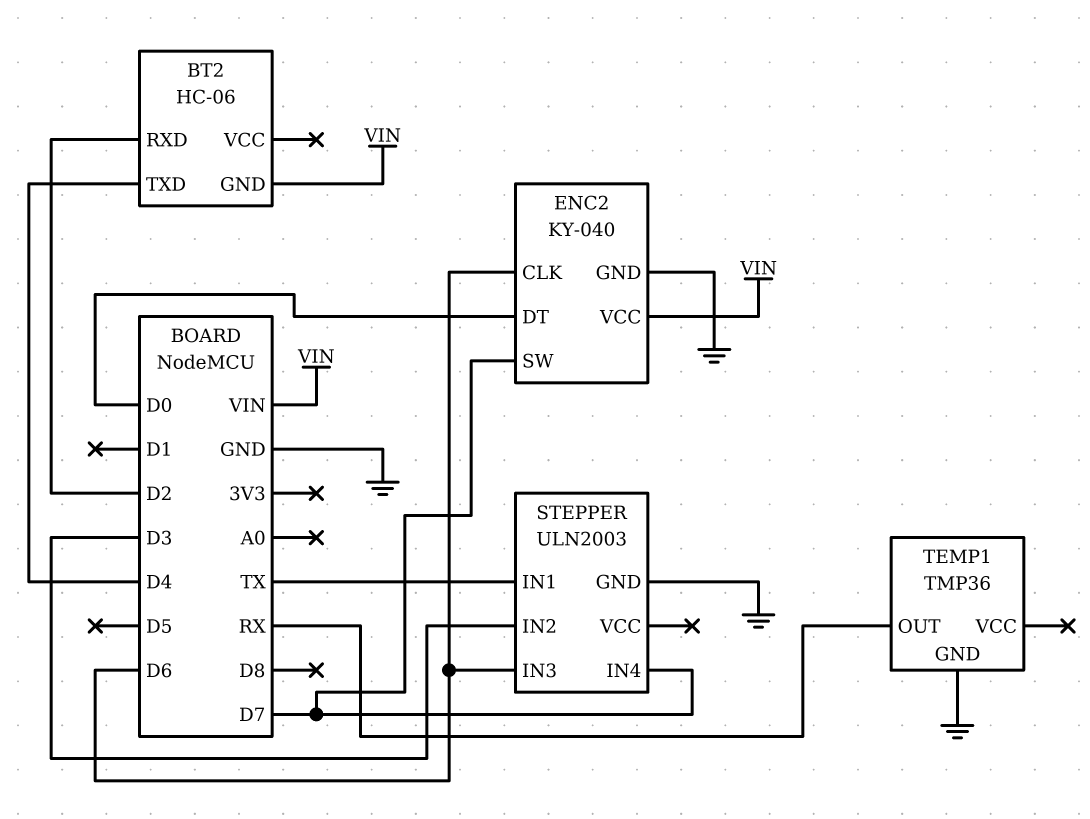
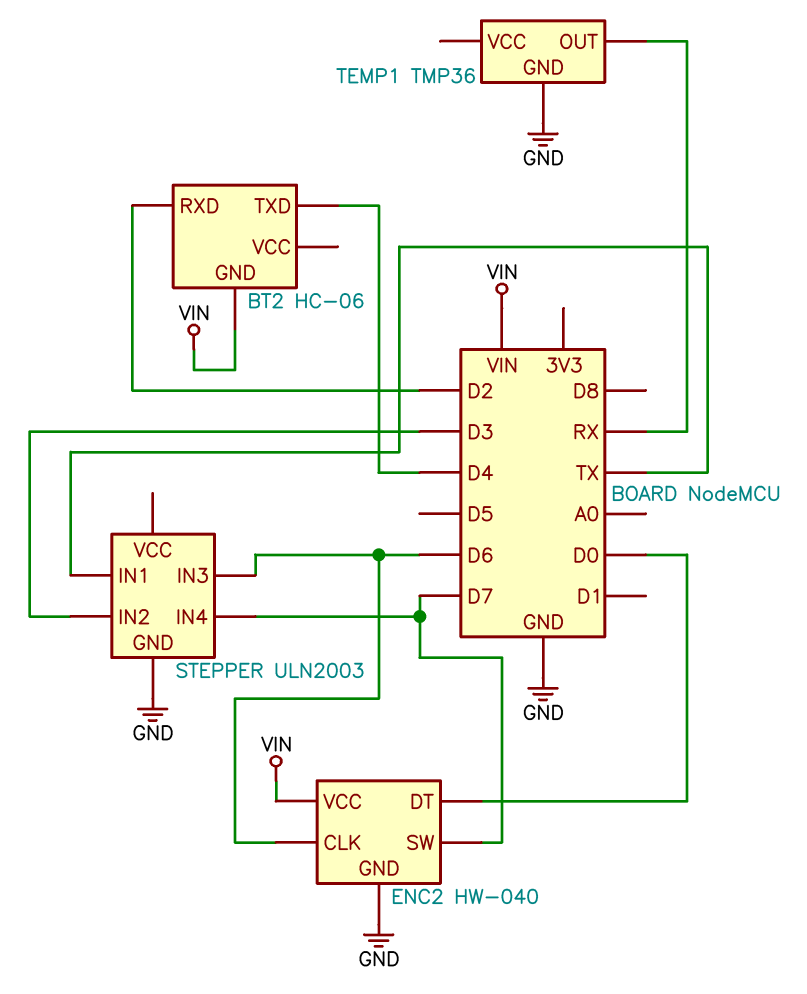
ENC2: KY-040 -> HW-040

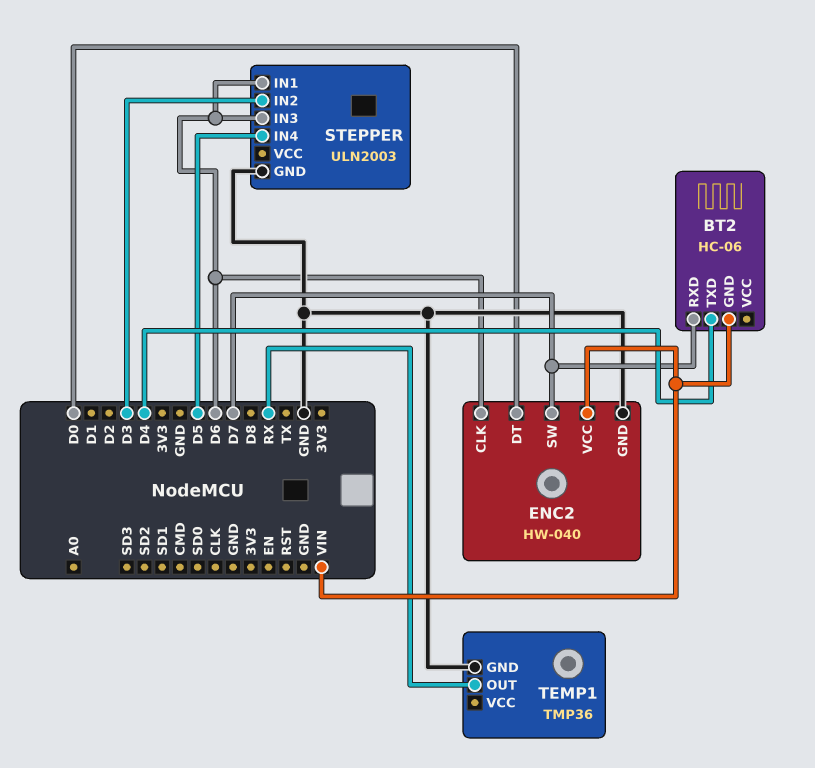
BT2 pin RXD: D2 -> D7
STEPPER pin IN1: TX -> D6
STEPPER pin IN4: D7 -> D5

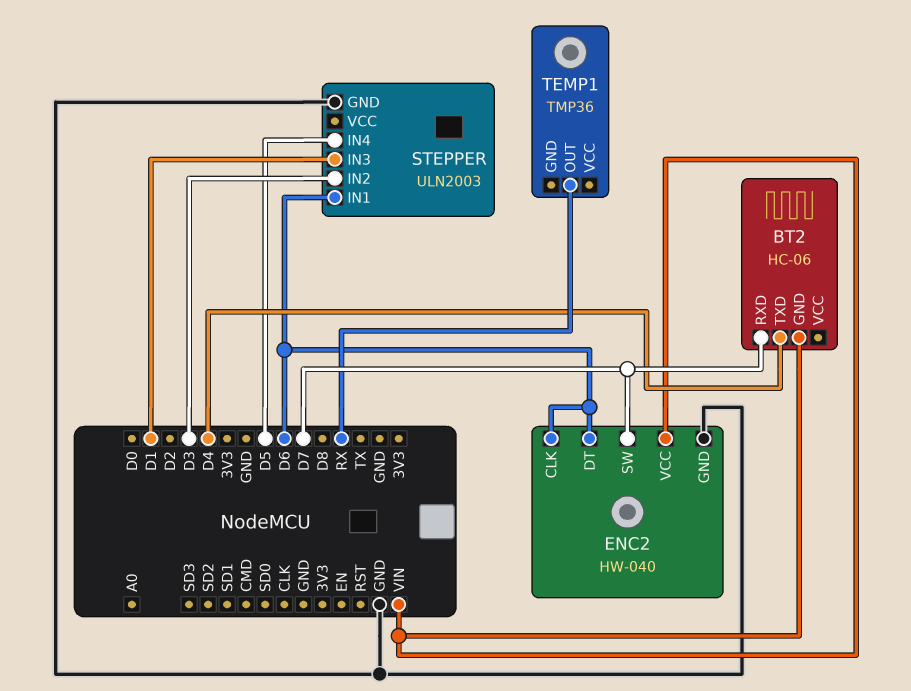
ENC2 pin DT: D0 -> D6
STEPPER pin IN3: D6 -> D1
TEMP1 pin GND: GND -> none

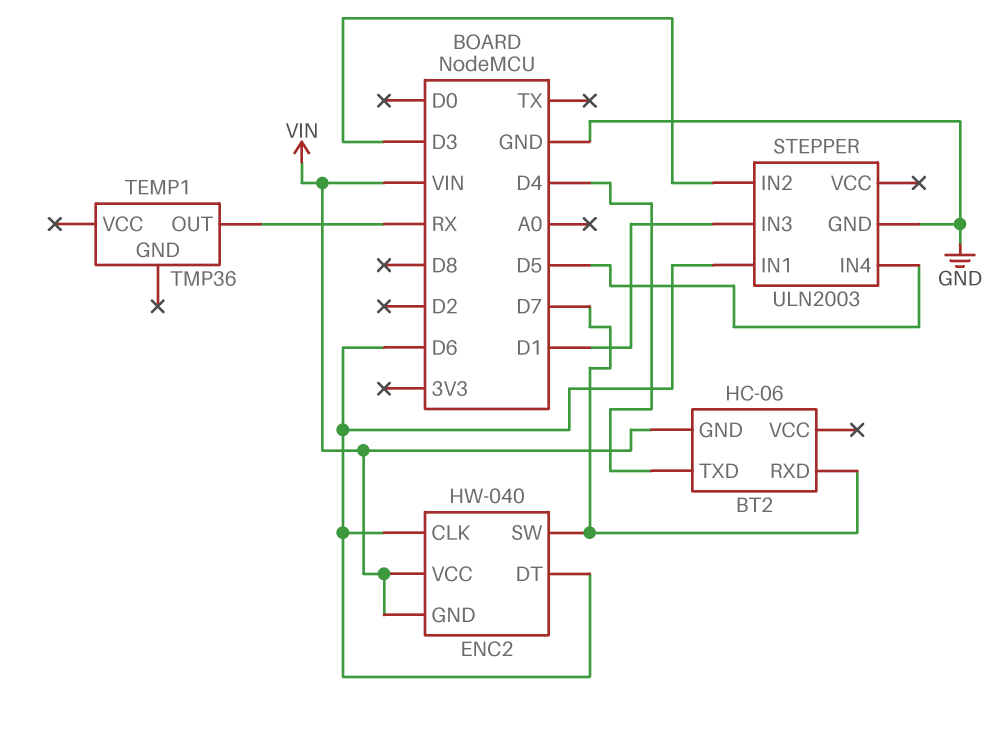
ENC2 pin GND: GND -> VIN

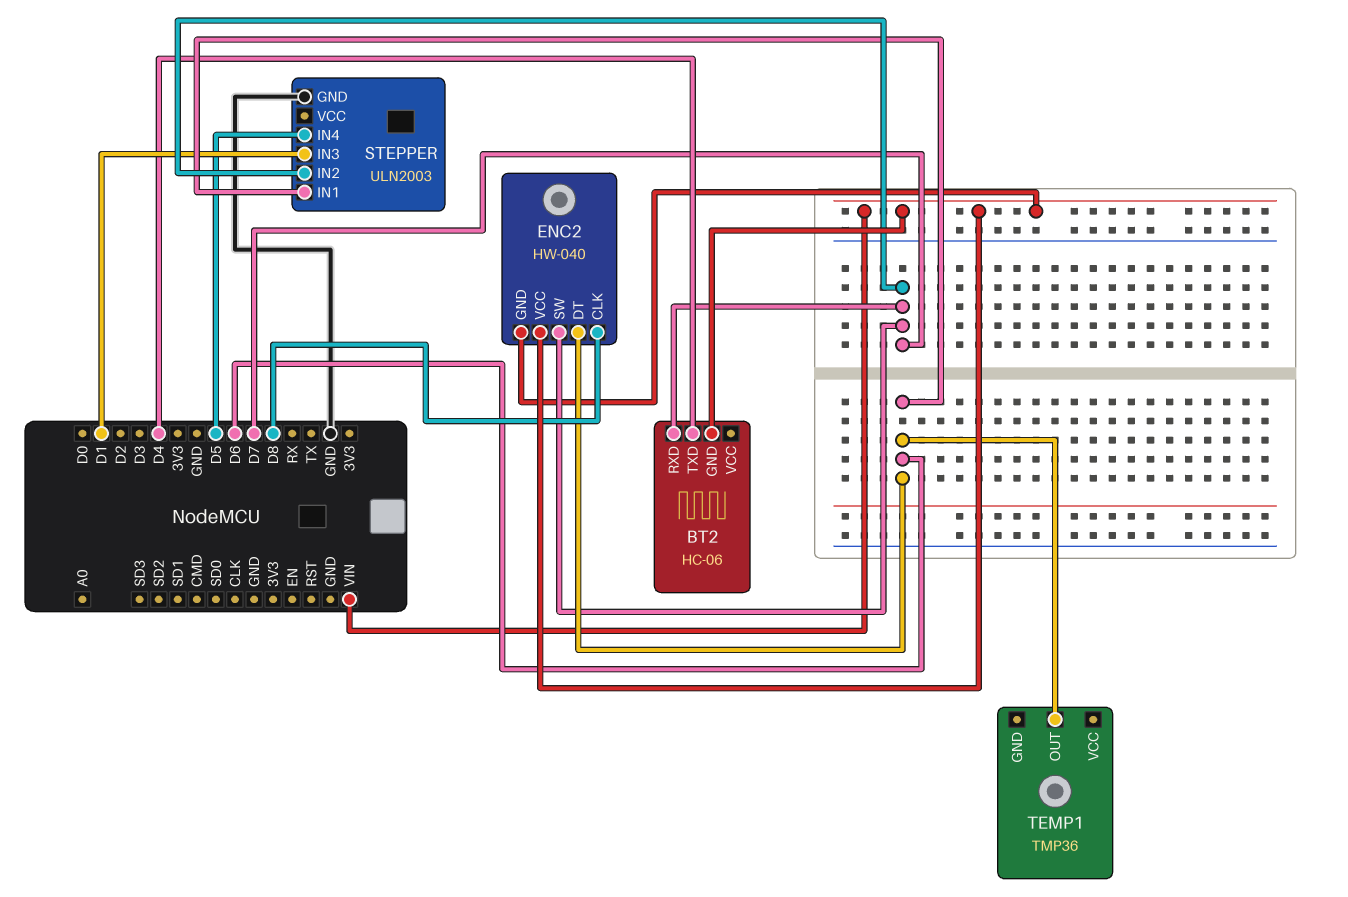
ENC2 pin CLK: D6 -> D8
STEPPER pin IN2: D3 -> D7
TEMP1 pin OUT: RX -> D6

